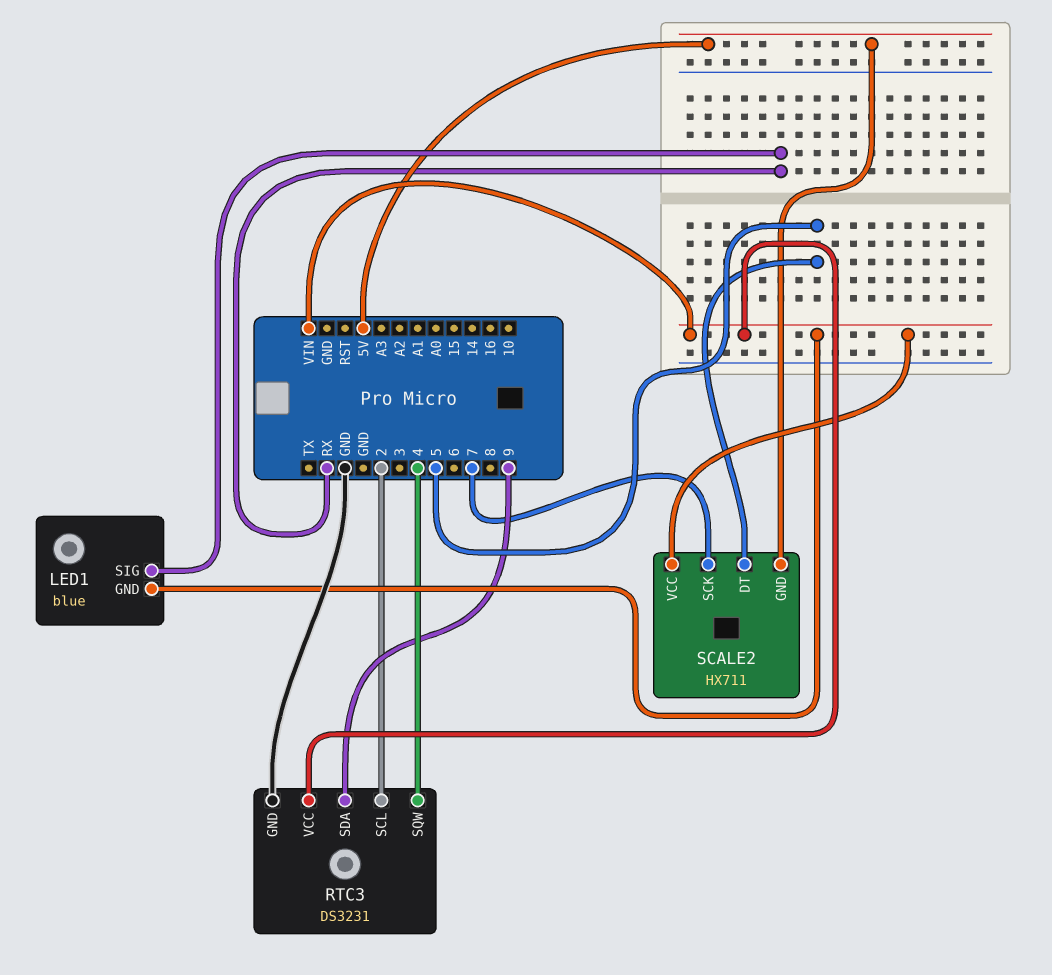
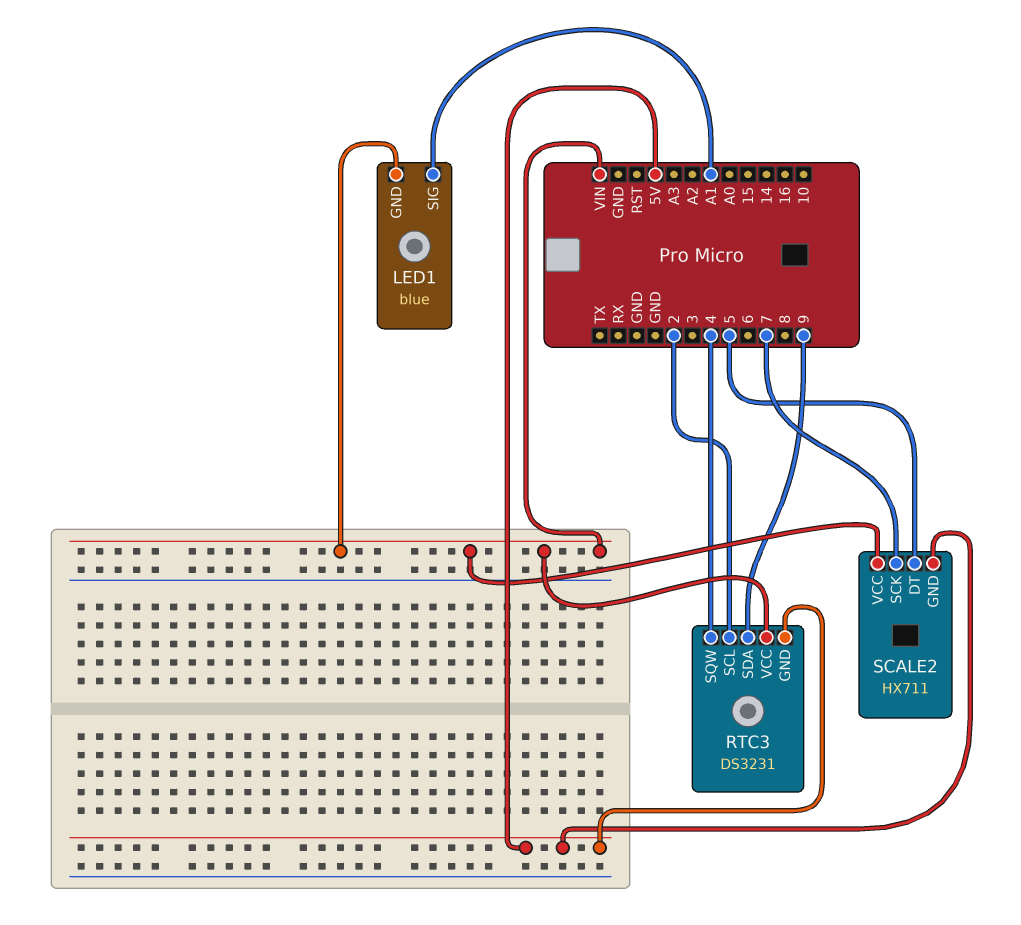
LED1 pin SIG: RX -> A1
RTC3 pin GND: GND -> 5V

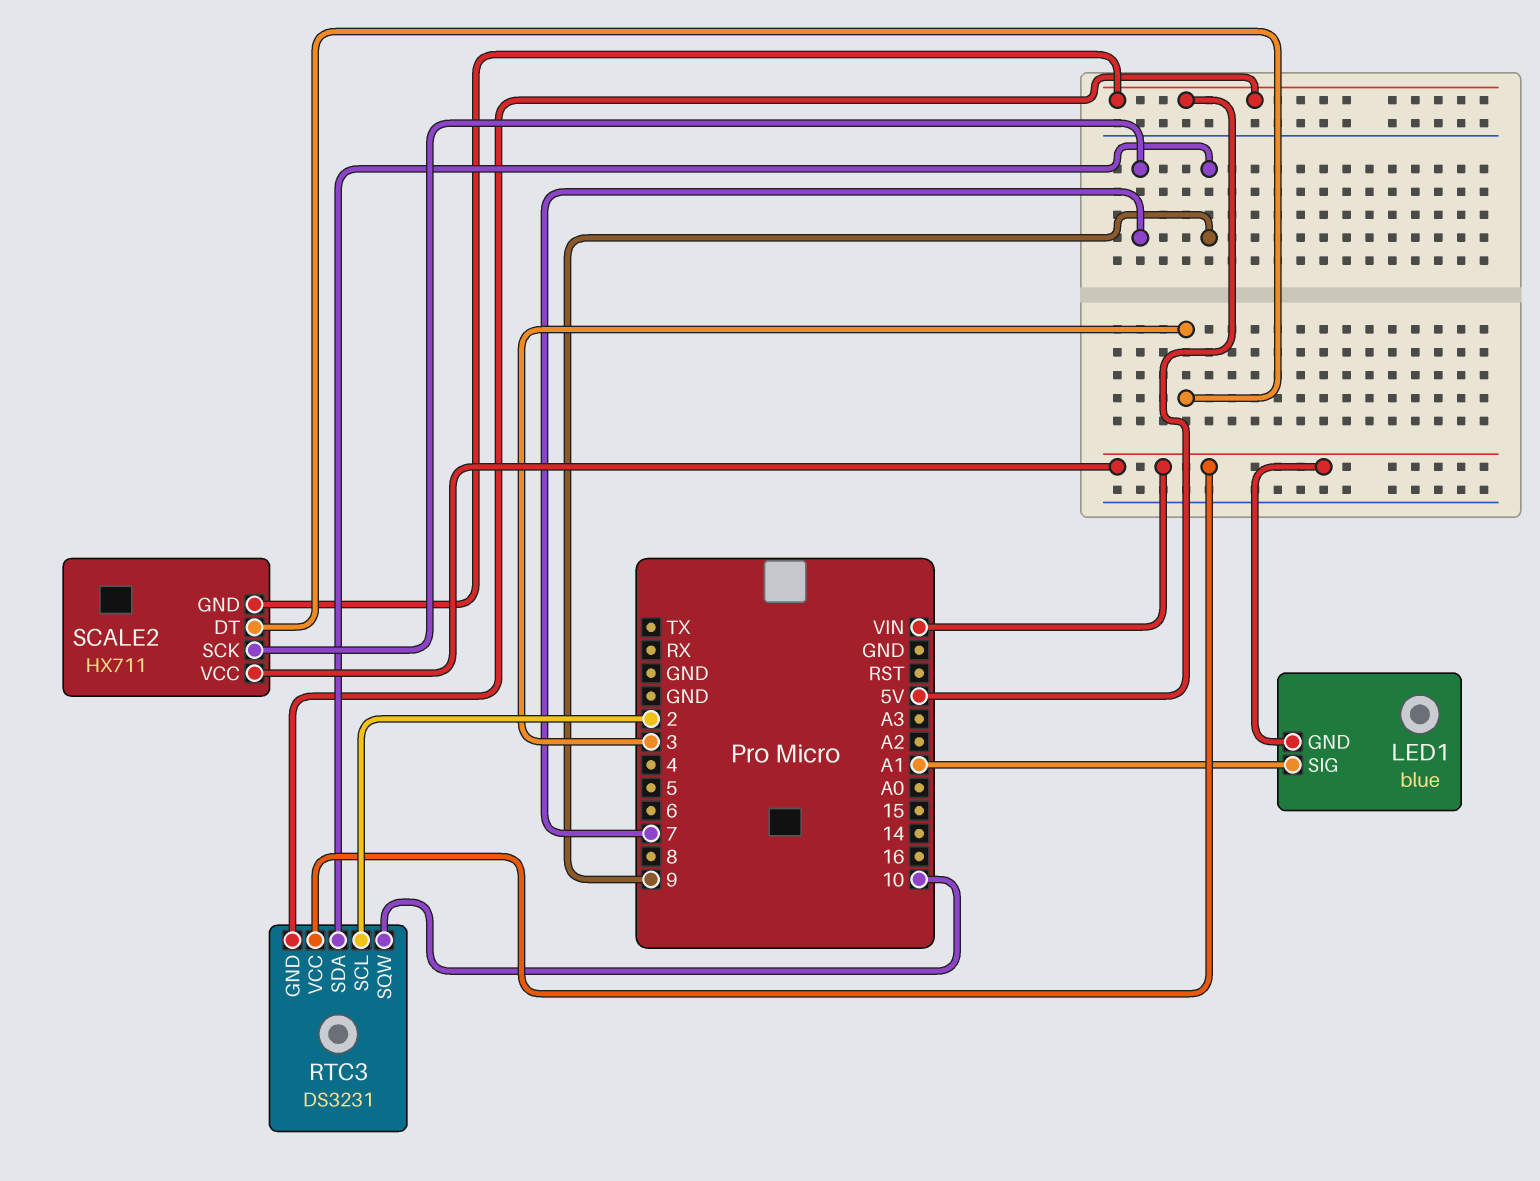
RTC3 pin SQW: 4 -> 10
SCALE2 pin DT: 5 -> 3

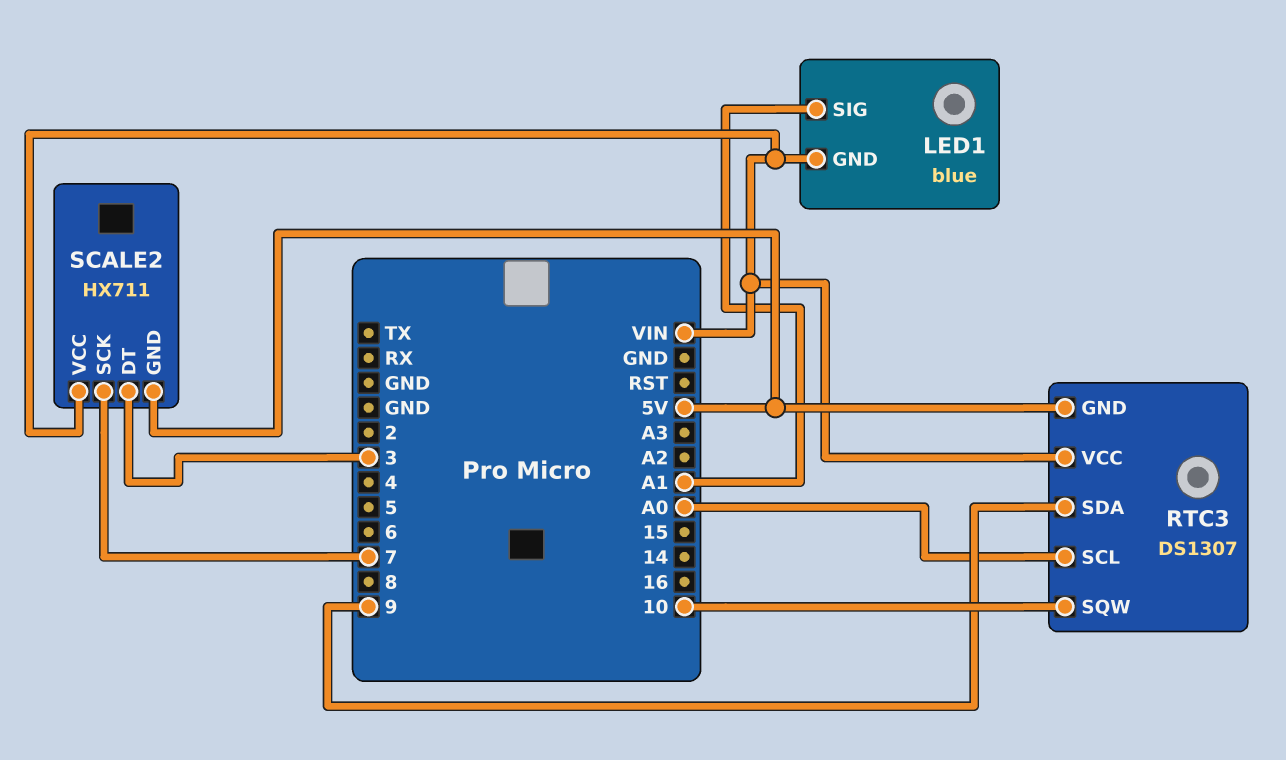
RTC3: DS3231 -> DS1307
RTC3 pin SCL: 2 -> A0

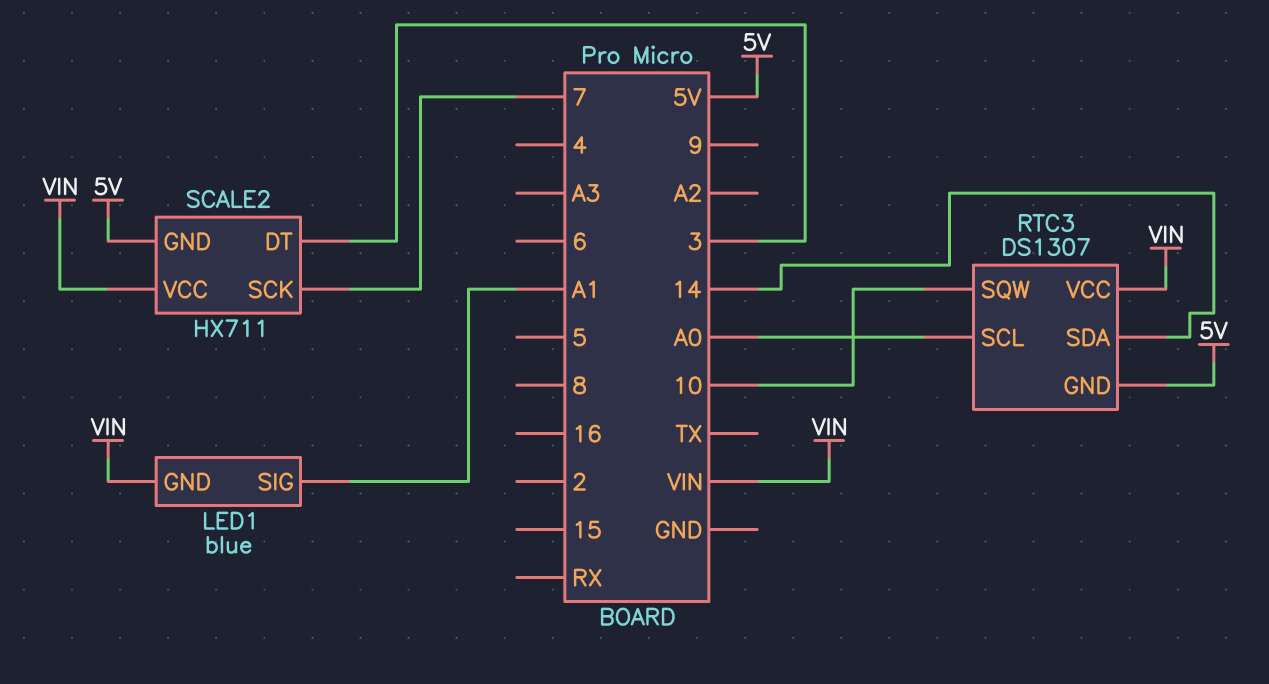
RTC3 pin SDA: 9 -> 14

